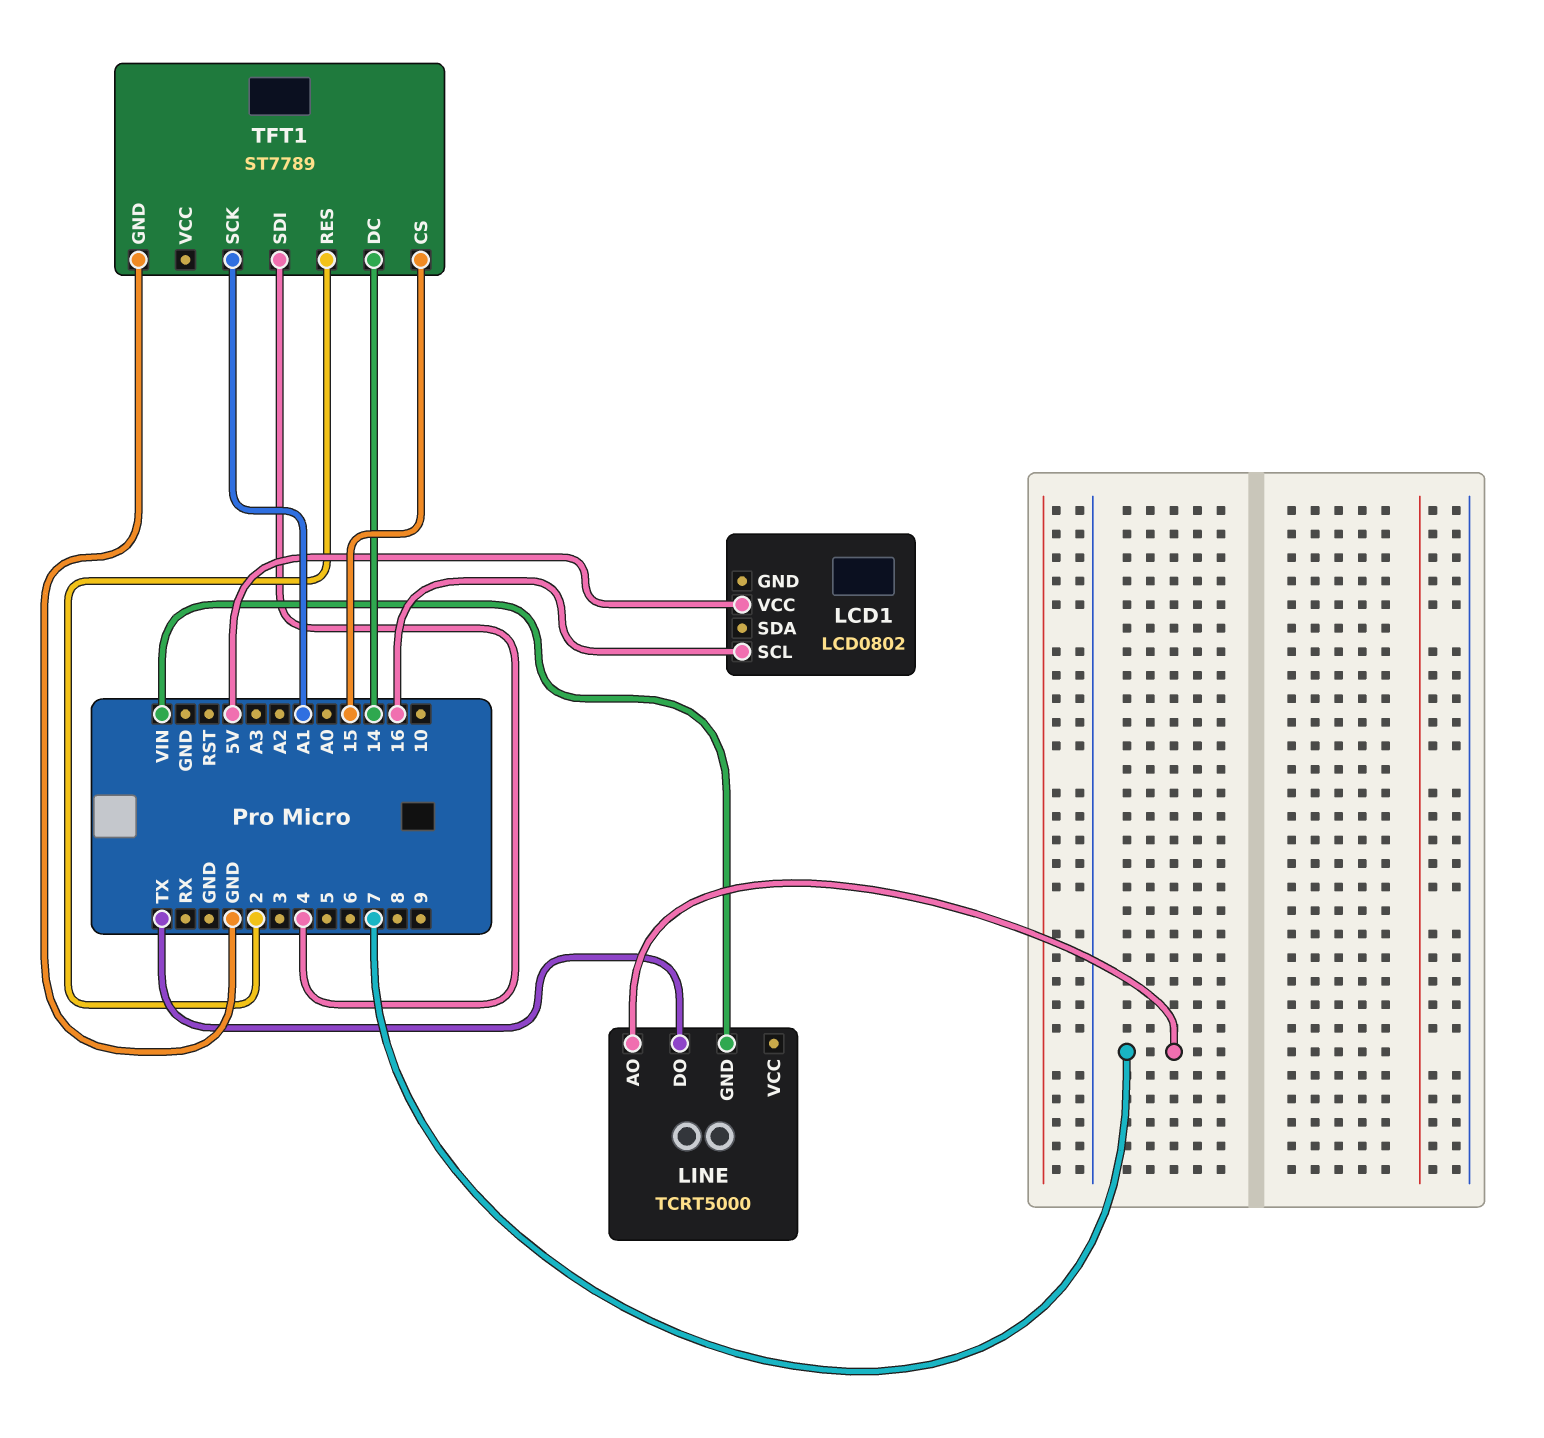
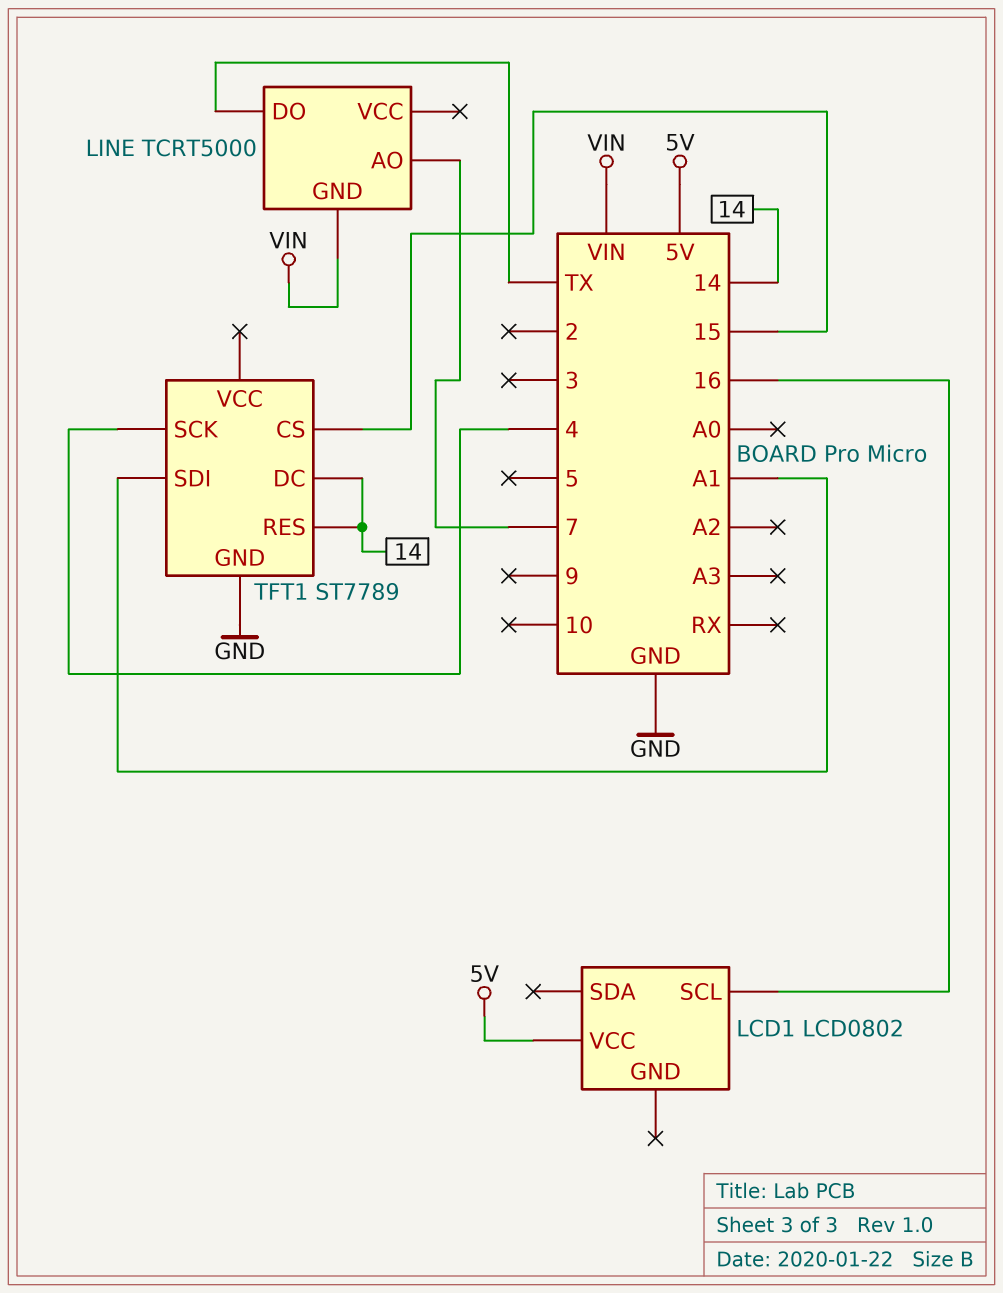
TFT1 pin RES: 2 -> 14
TFT1 pin SCK: A1 -> 4
TFT1 pin SDI: 4 -> A1

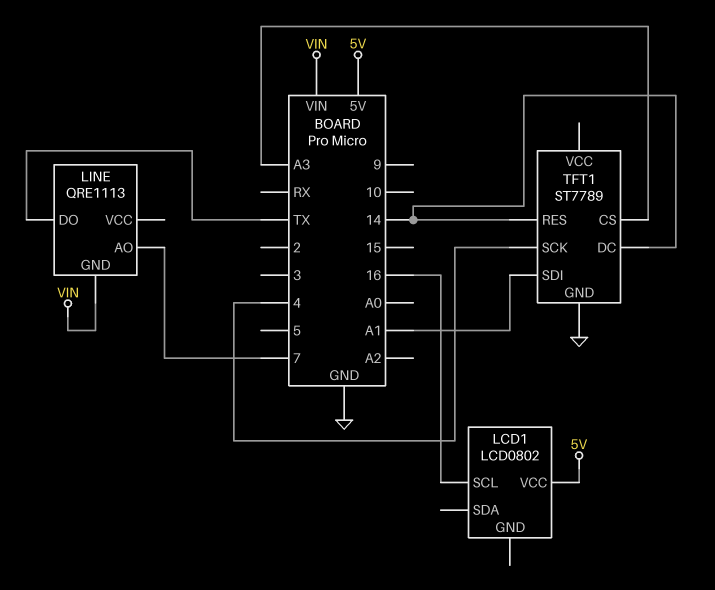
LINE: TCRT5000 -> QRE1113
TFT1 pin CS: 15 -> A3

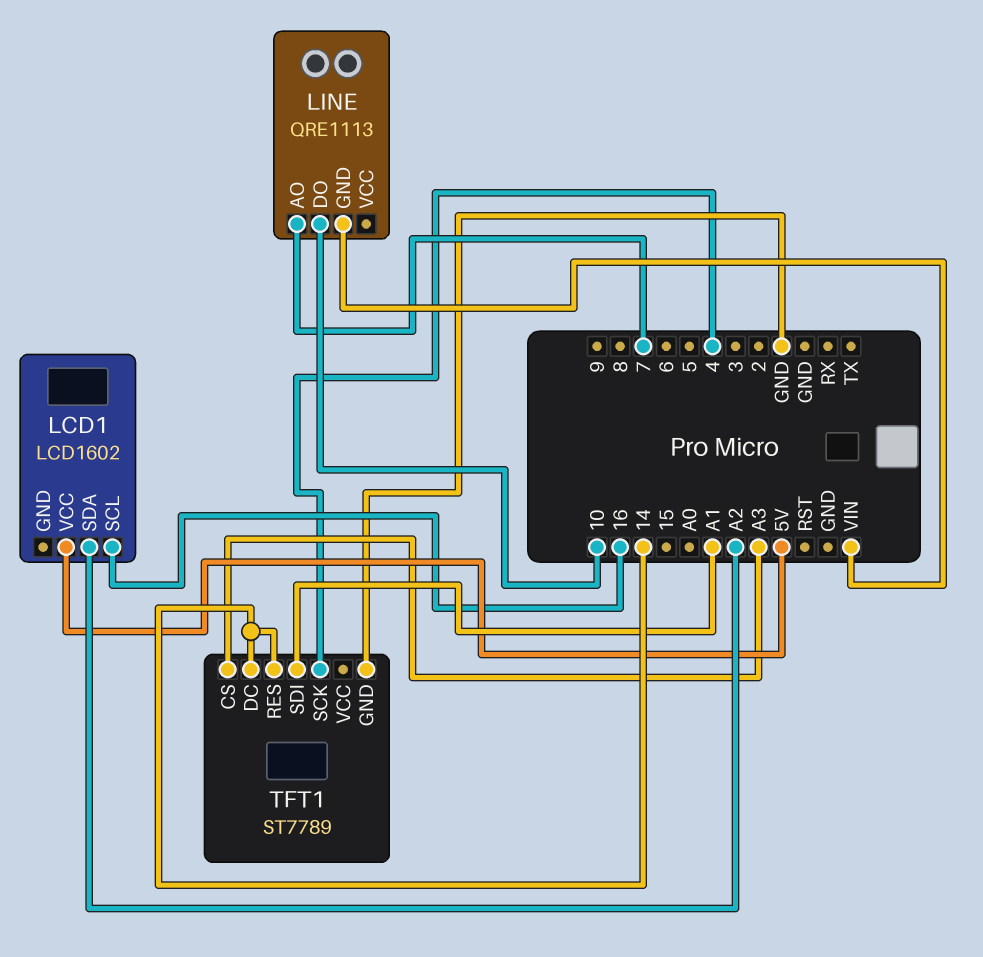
LCD1: LCD0802 -> LCD1602
LCD1 pin SDA: none -> A2
LINE pin DO: TX -> 10

